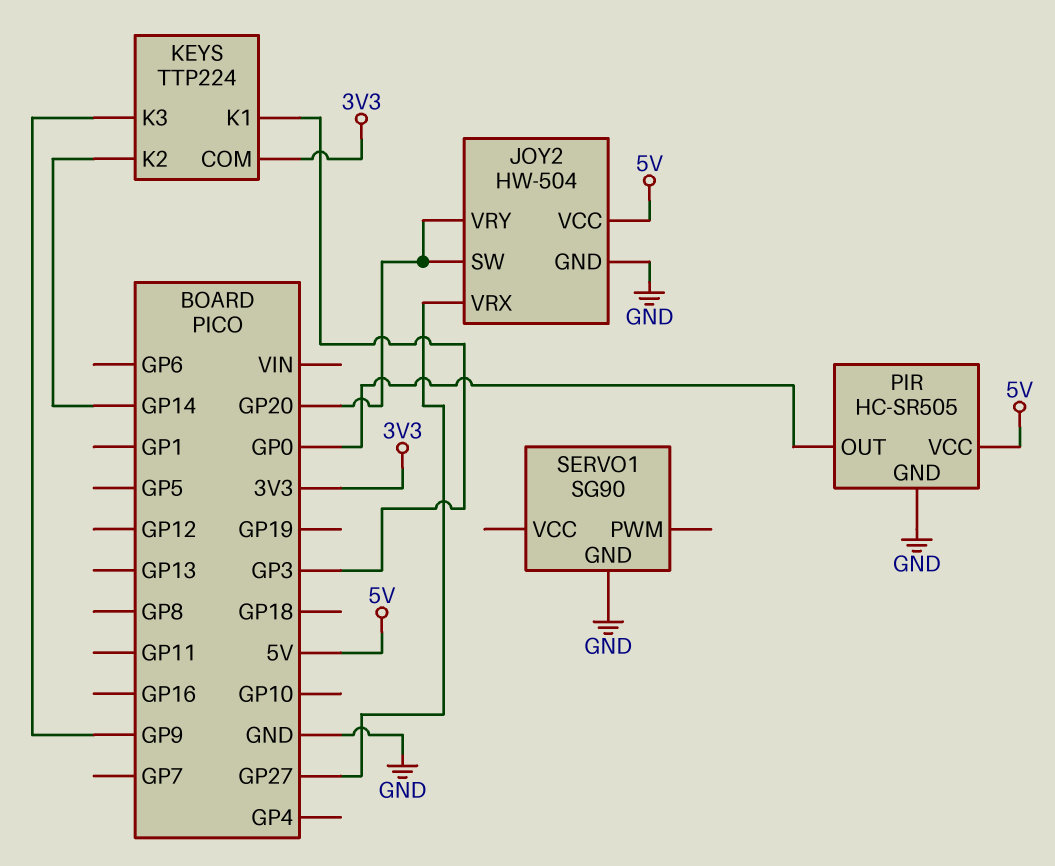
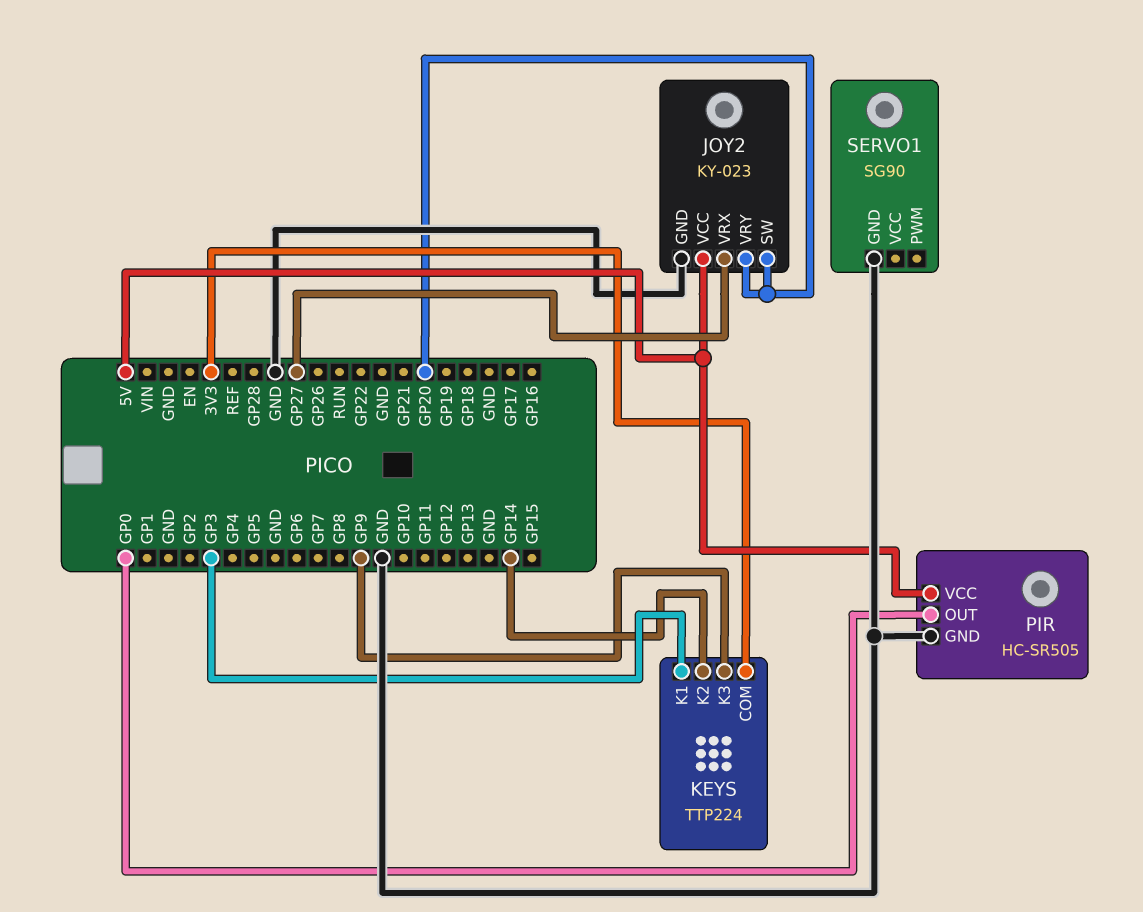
JOY2: HW-504 -> KY-023

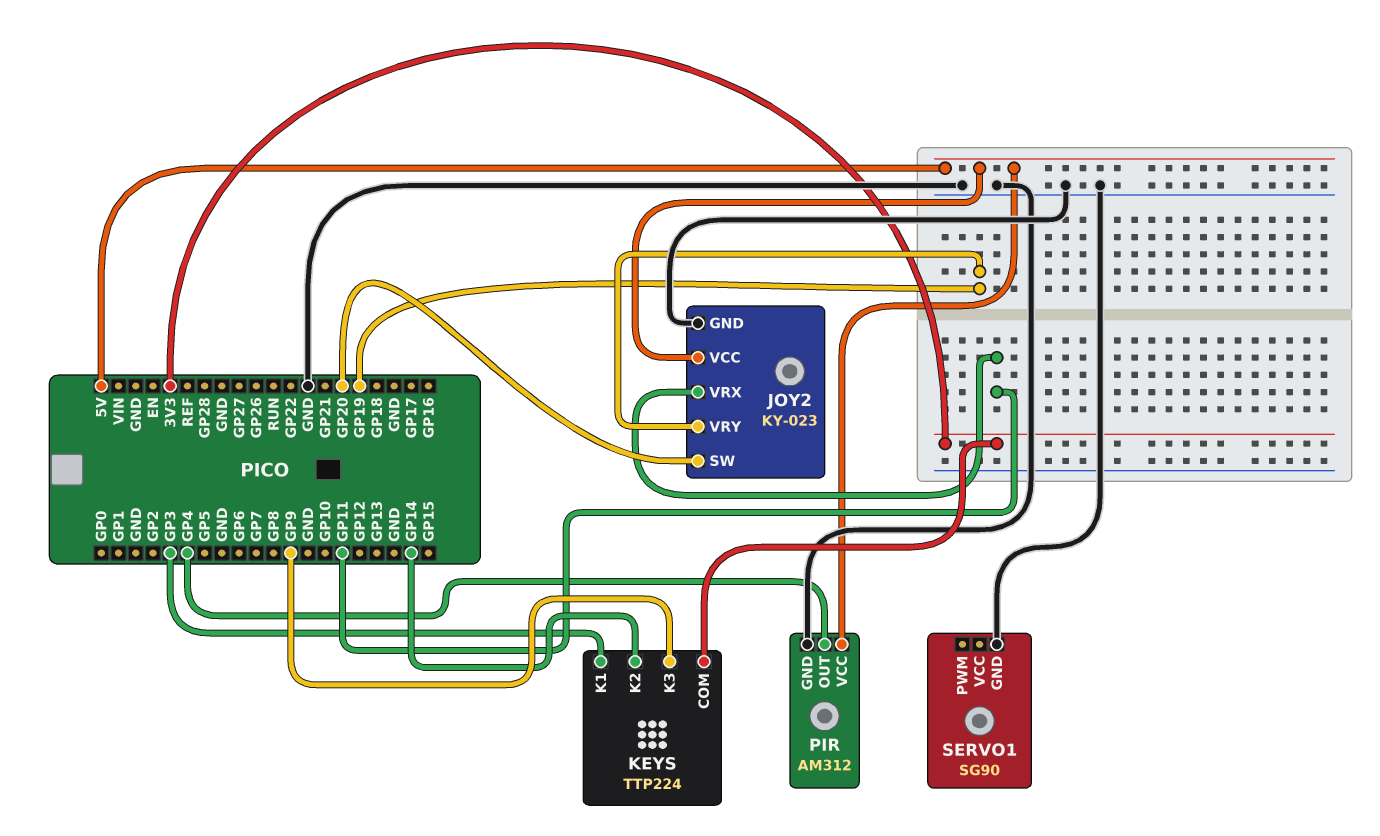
JOY2 pin VRX: GP27 -> GP11
JOY2 pin VRY: GP20 -> GP19
PIR: HC-SR505 -> AM312
PIR pin OUT: GP0 -> GP4

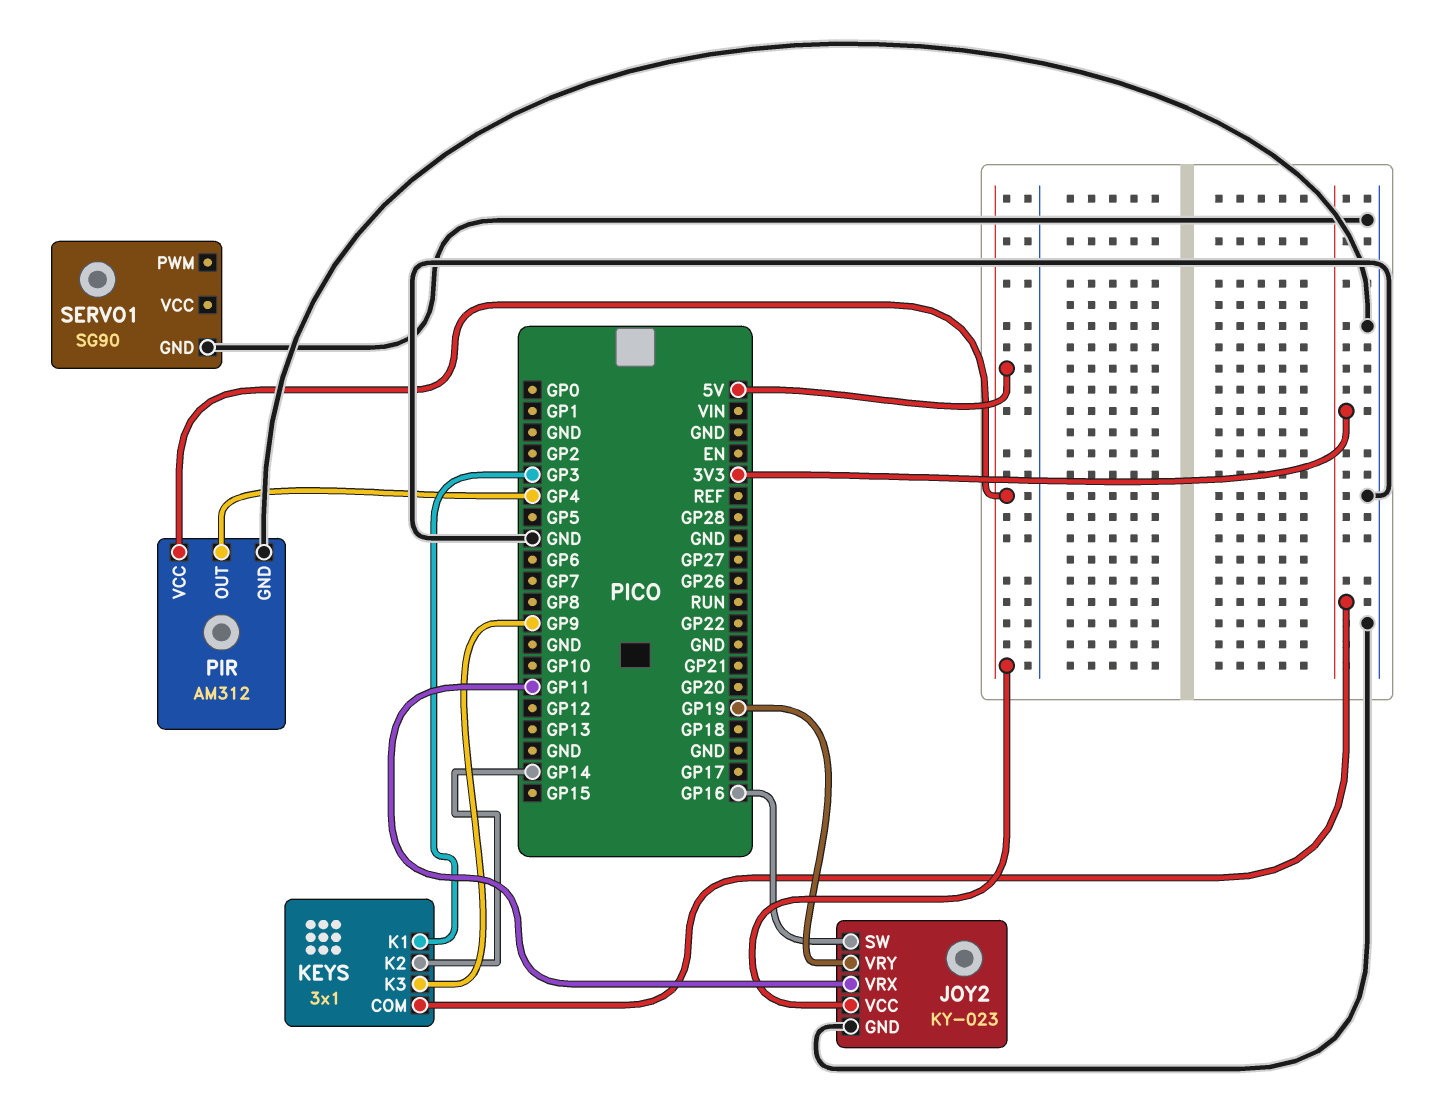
JOY2 pin SW: GP20 -> GP16
KEYS: TTP224 -> 3x1

